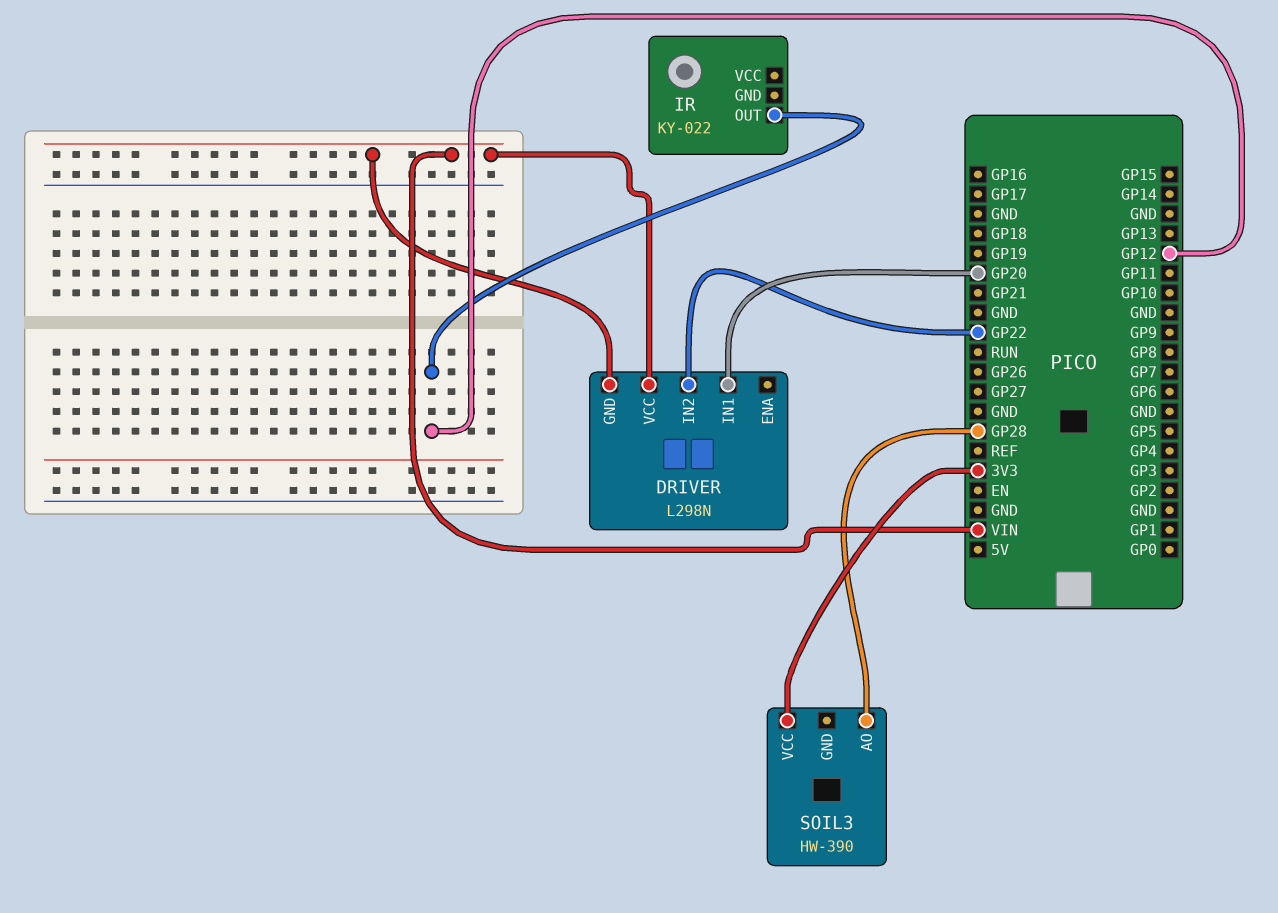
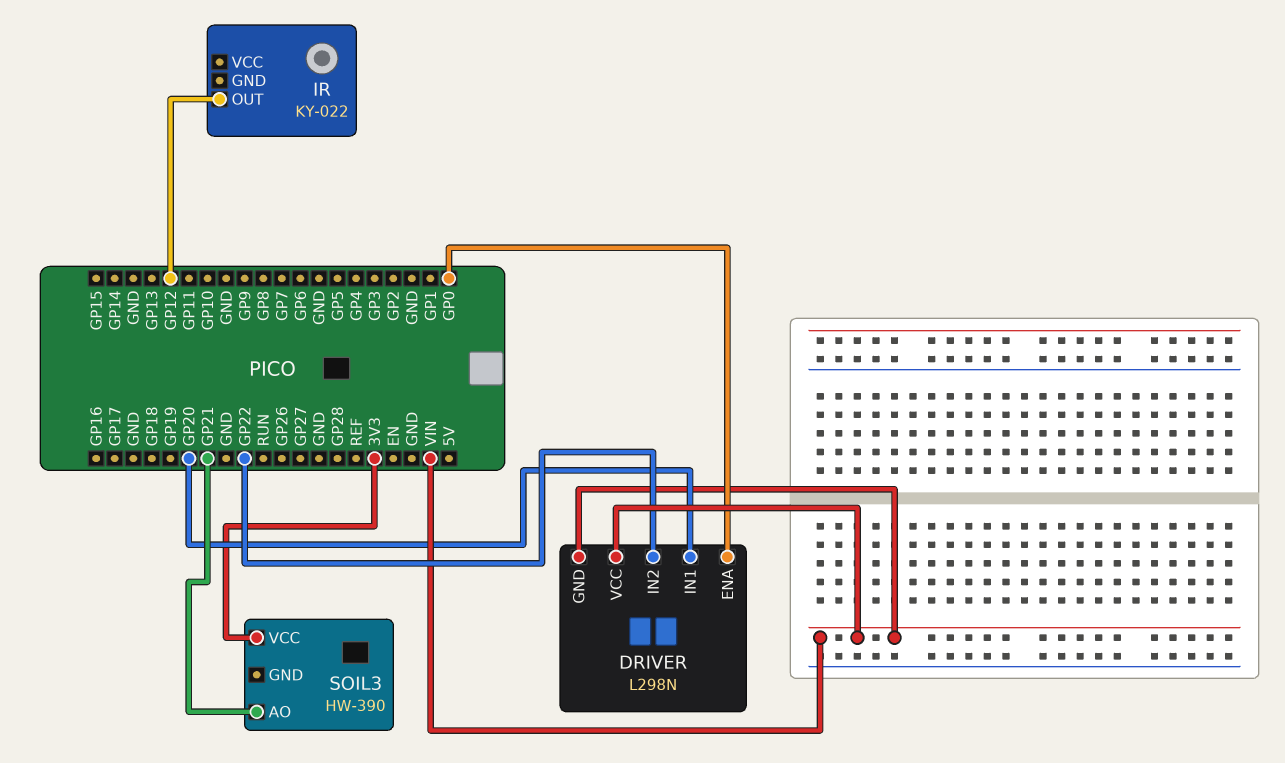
DRIVER pin ENA: none -> GP0
SOIL3 pin AO: GP28 -> GP21

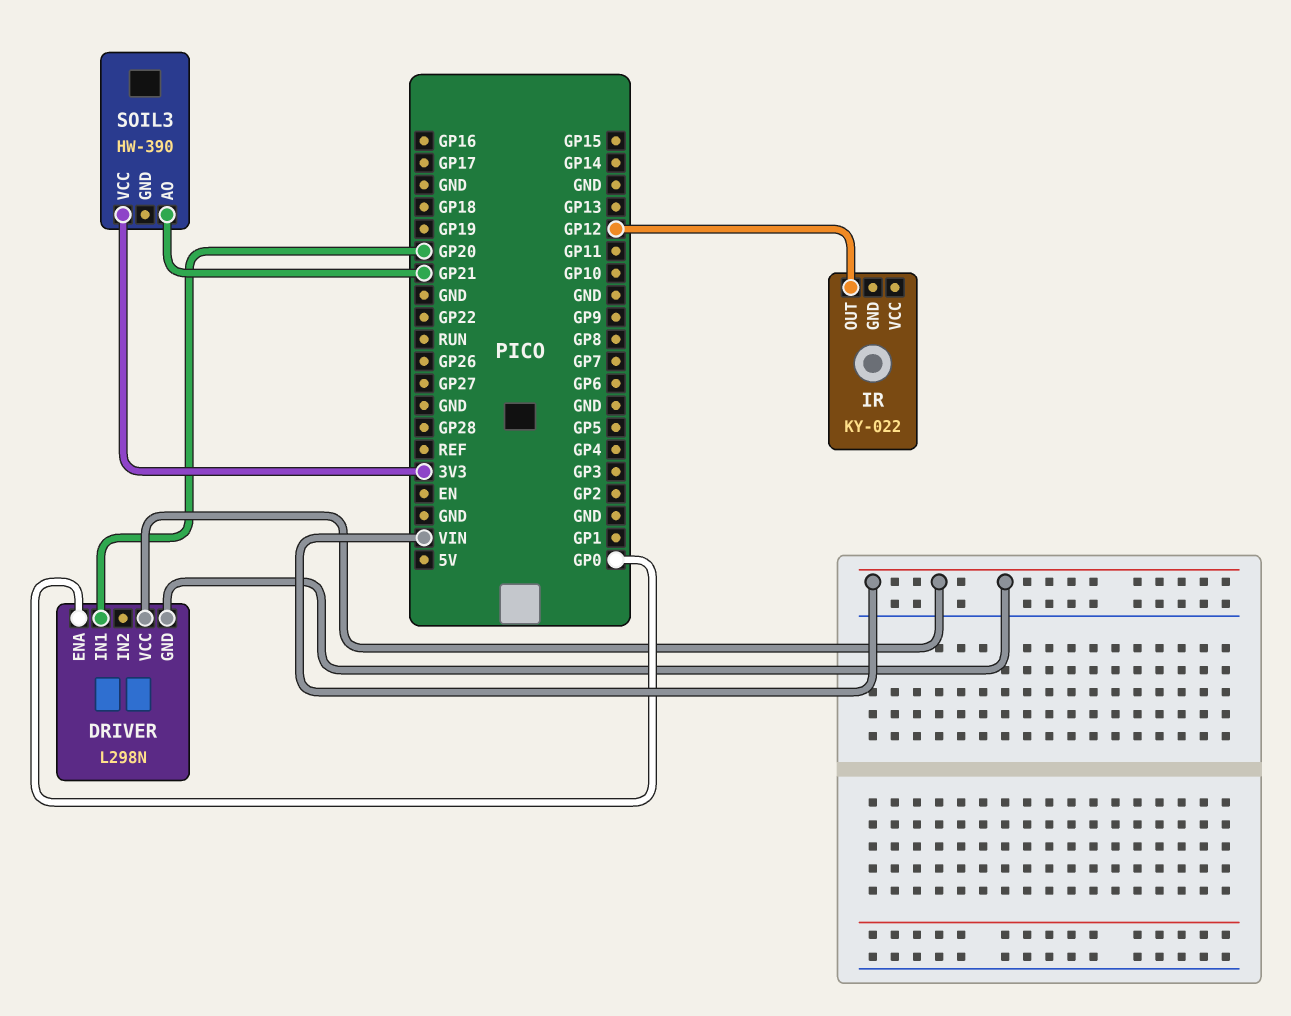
DRIVER pin IN2: GP22 -> none

